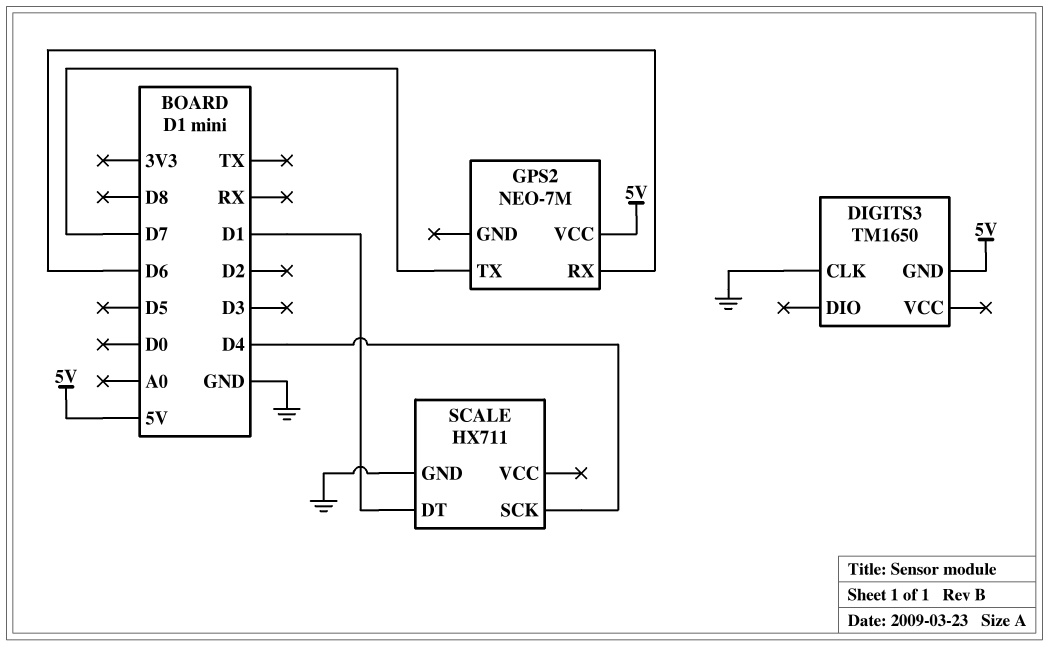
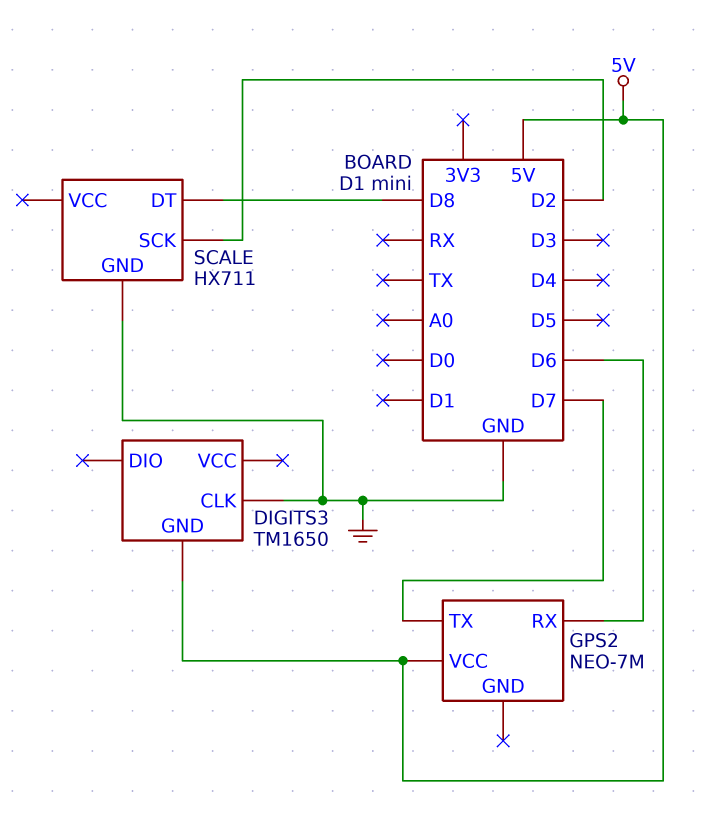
SCALE pin DT: D1 -> D8
SCALE pin SCK: D4 -> D2

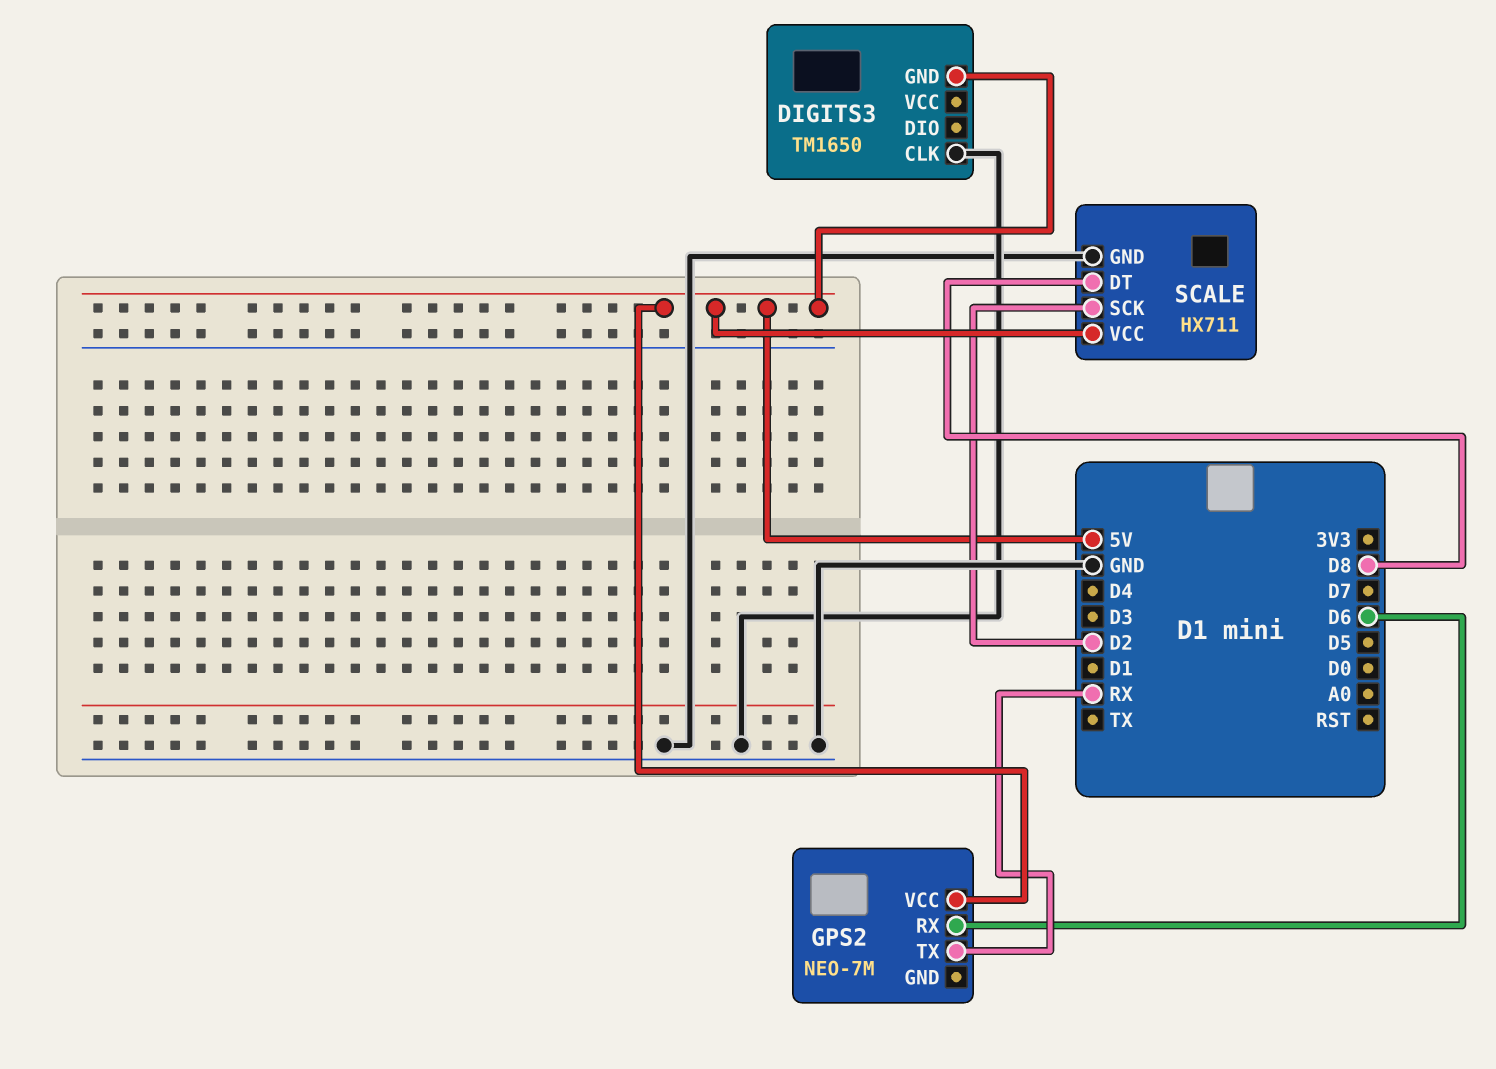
GPS2 pin TX: D7 -> RX
SCALE pin VCC: none -> 5V

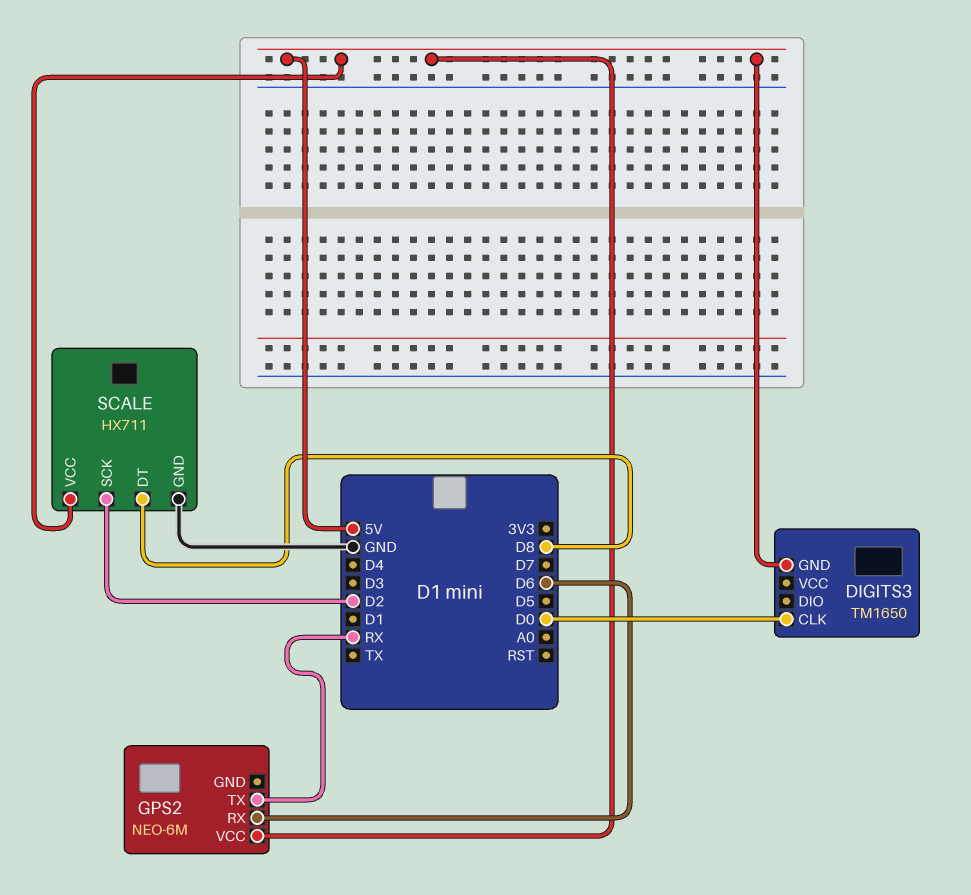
DIGITS3 pin CLK: GND -> D0
GPS2: NEO-7M -> NEO-6M

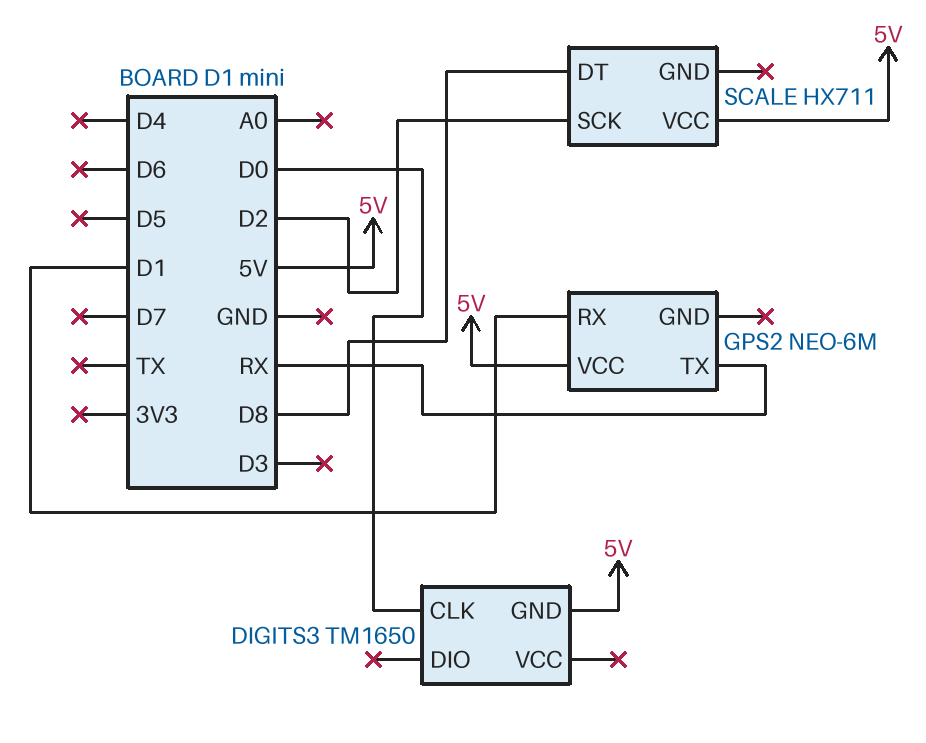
GPS2 pin RX: D6 -> D1
SCALE pin GND: GND -> none

